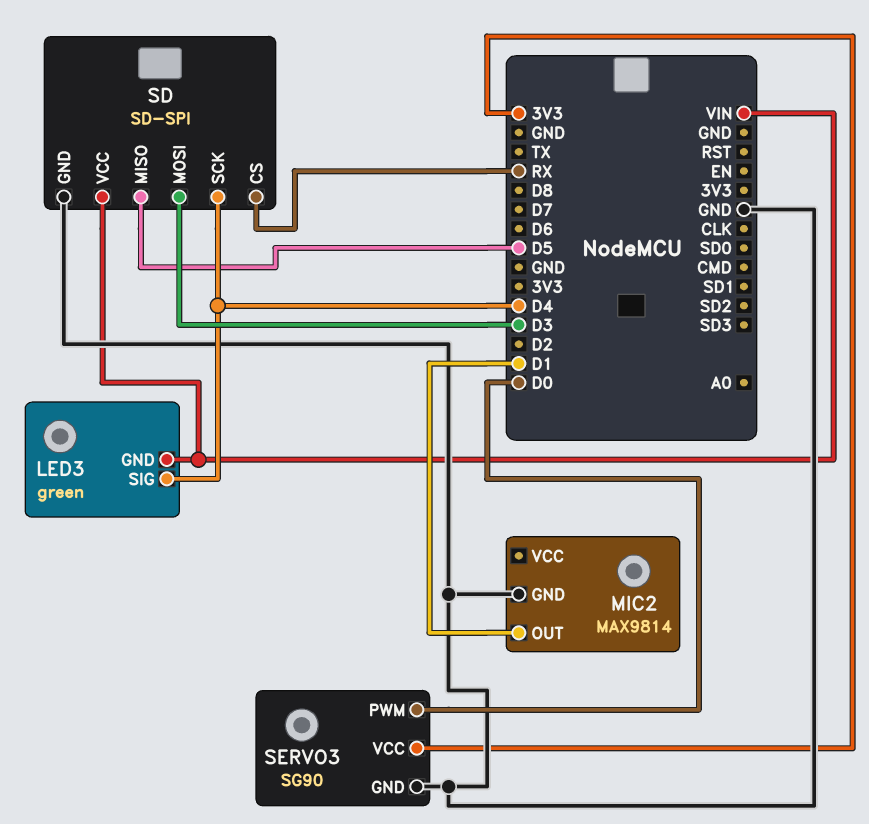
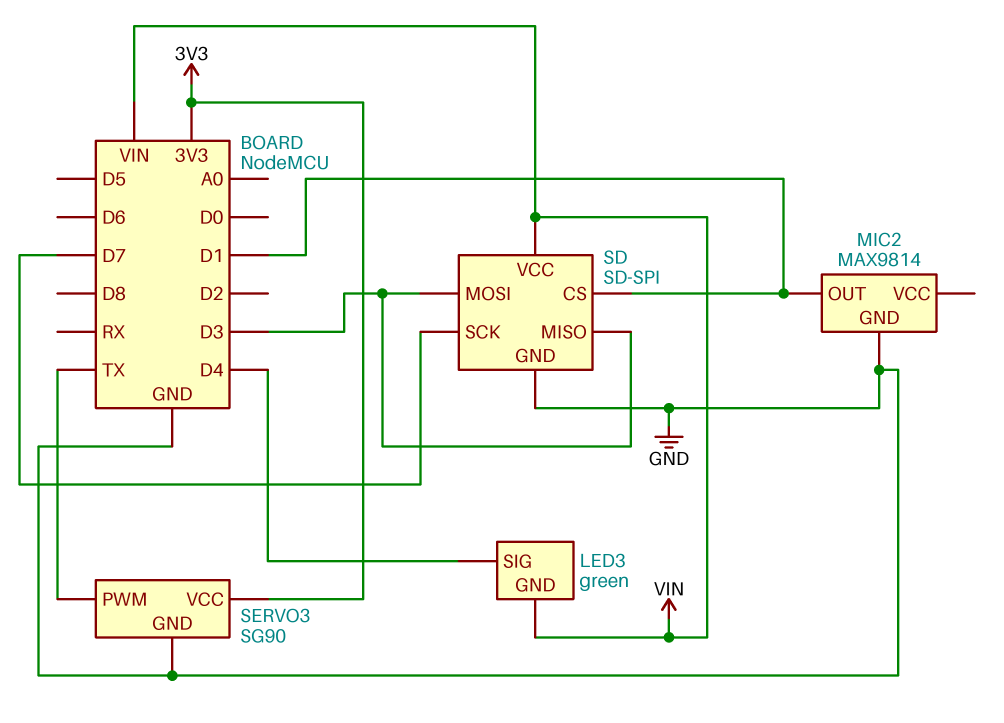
SD pin CS: RX -> D1
SD pin MISO: D5 -> D3
SD pin SCK: D4 -> D7
SERVO3 pin PWM: D0 -> TX

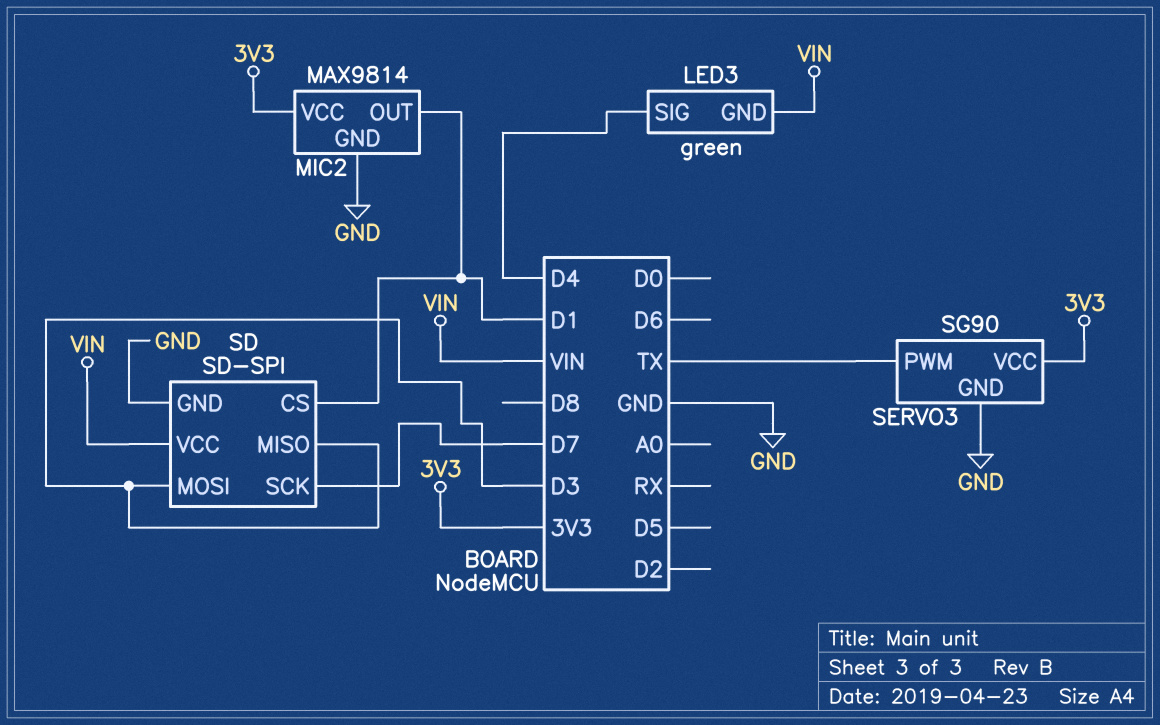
MIC2 pin VCC: none -> 3V3

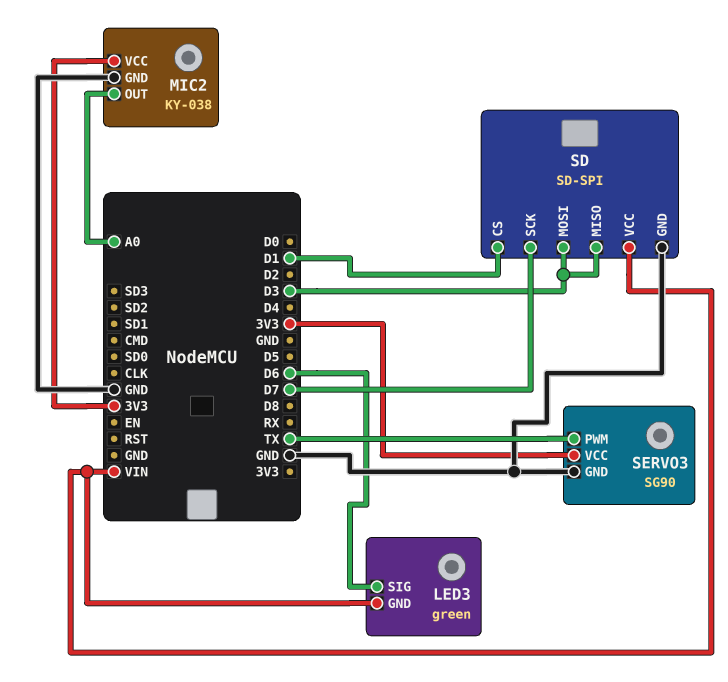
LED3 pin SIG: D4 -> D6
MIC2: MAX9814 -> KY-038
MIC2 pin OUT: D1 -> A0

